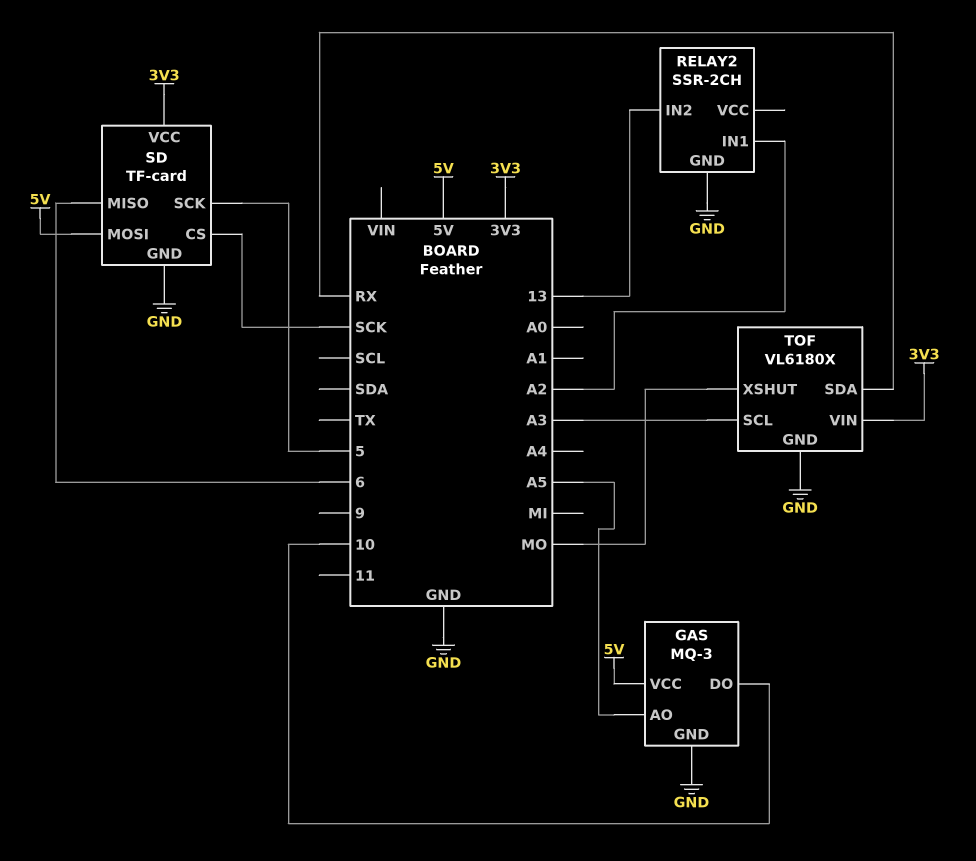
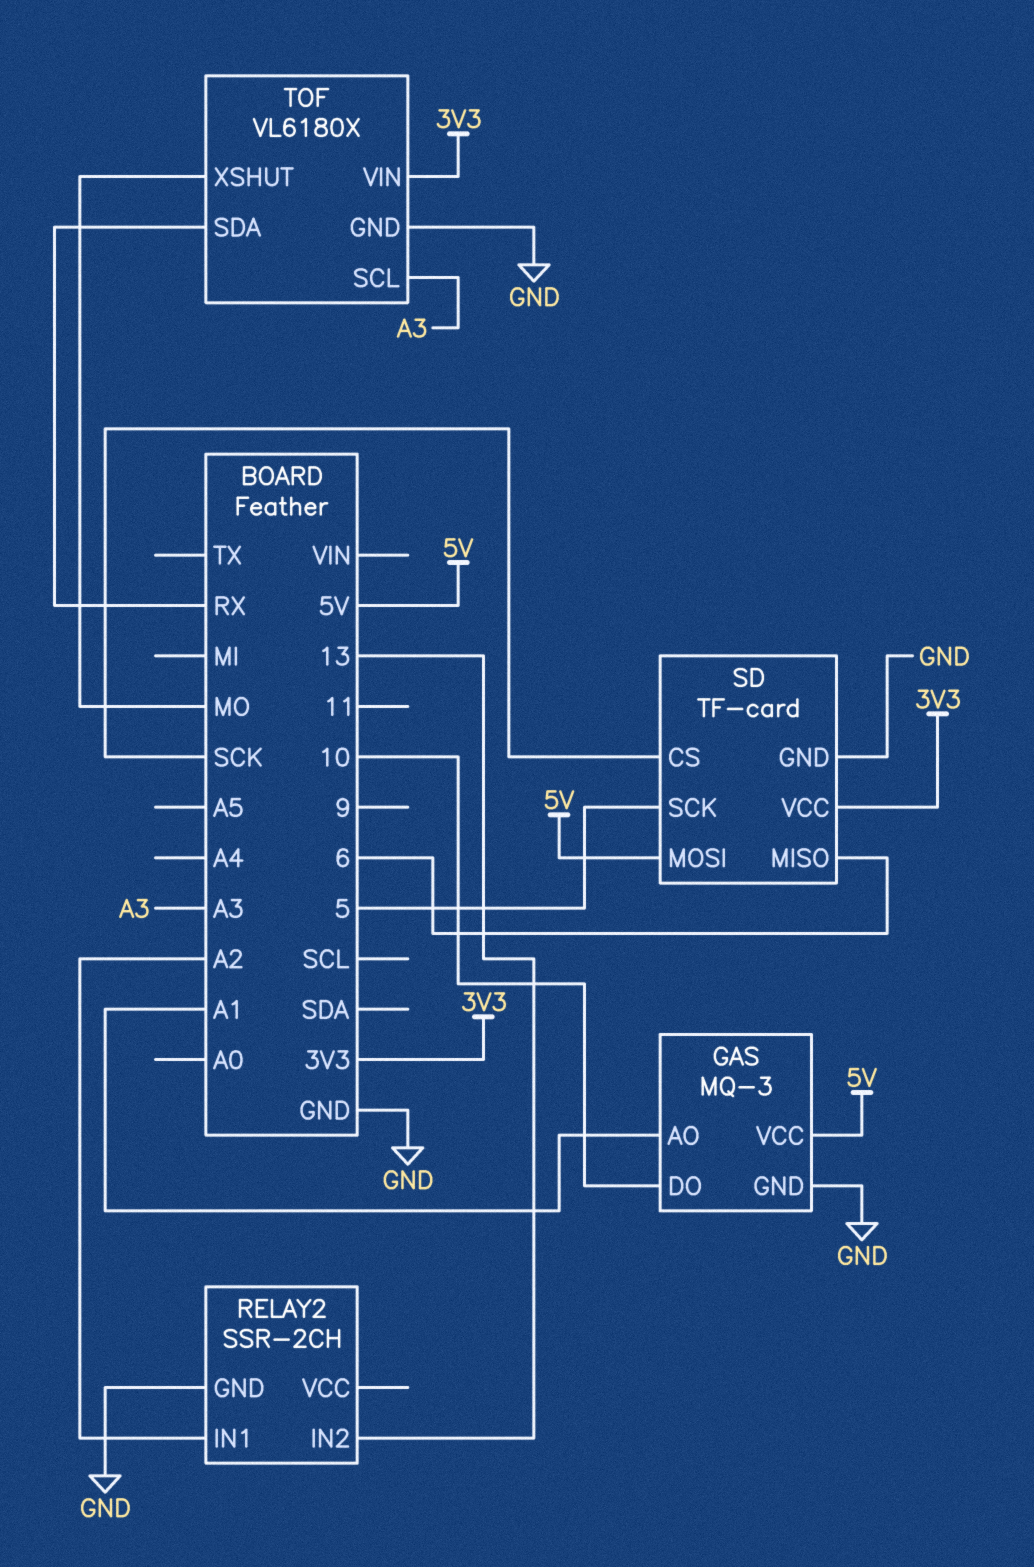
GAS pin AO: A5 -> A1

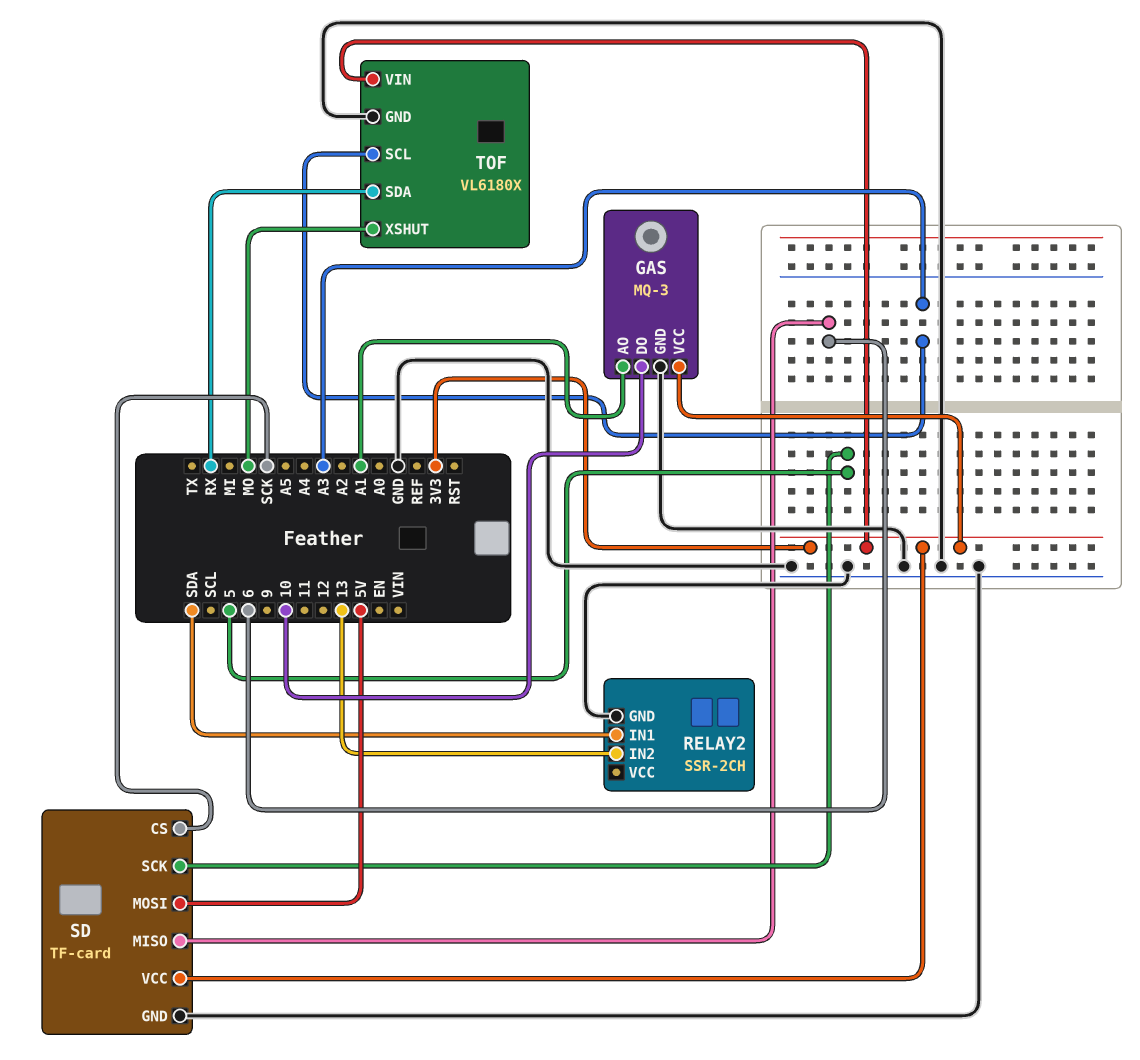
GAS pin VCC: 5V -> 3V3
RELAY2 pin IN1: A2 -> SDA

